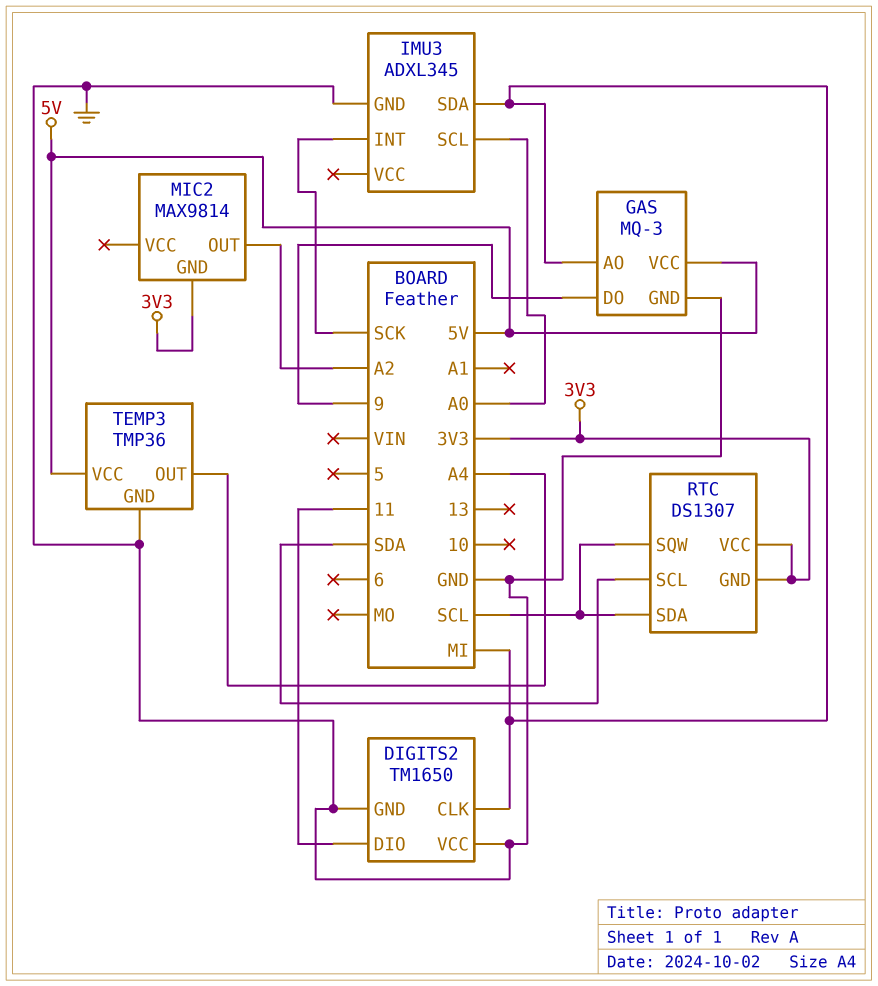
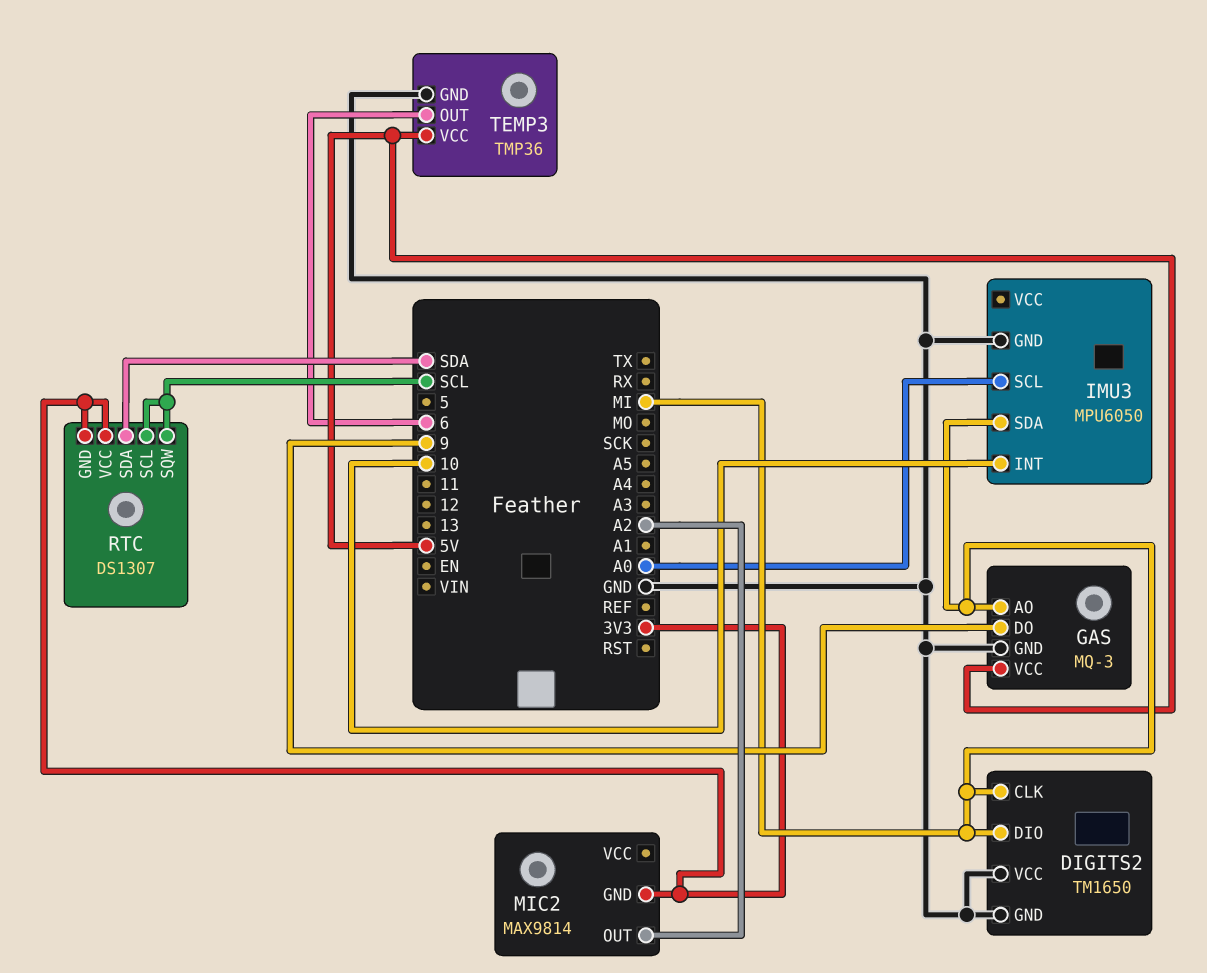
DIGITS2 pin DIO: 11 -> MI
IMU3: ADXL345 -> MPU6050
IMU3 pin INT: SCK -> 10
RTC pin SCL: SDA -> SCL
RTC pin SDA: SCL -> SDA
TEMP3 pin OUT: A4 -> 6

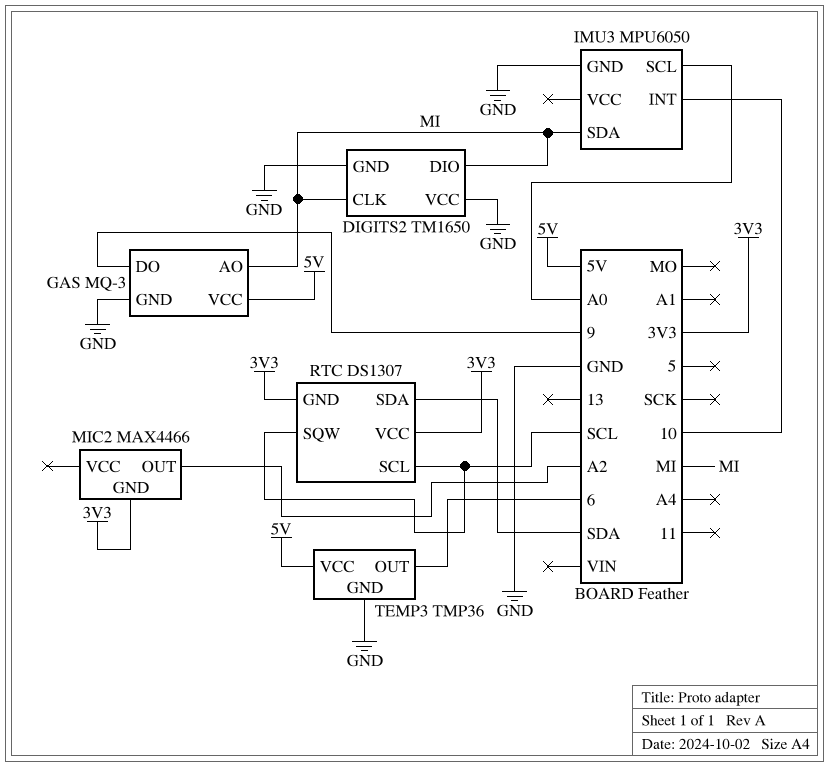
MIC2: MAX9814 -> MAX4466

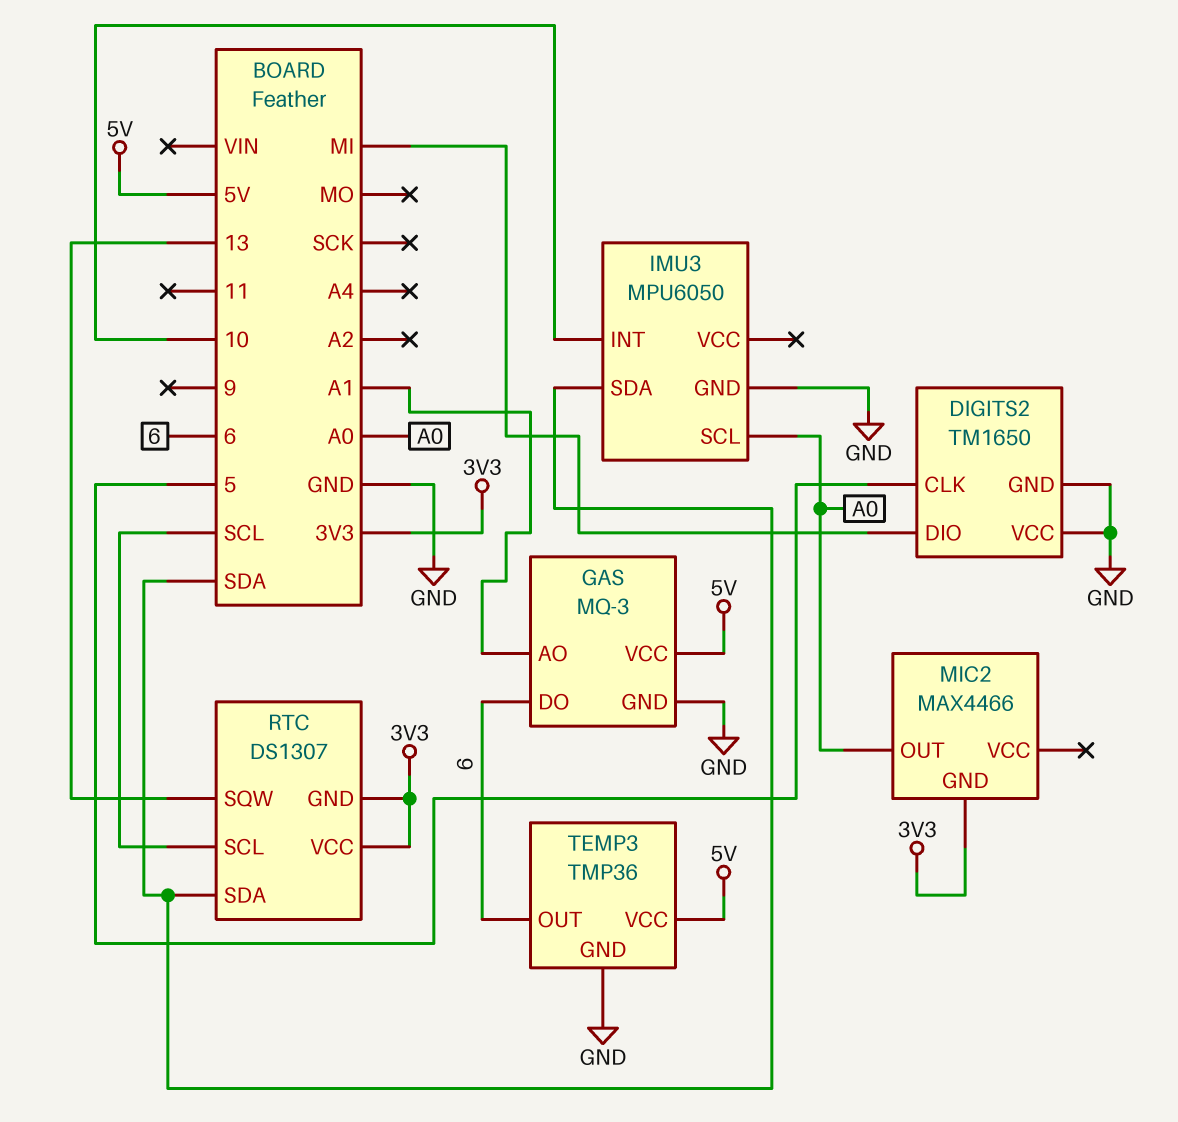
DIGITS2 pin CLK: MI -> 5
GAS pin AO: MI -> A1
GAS pin DO: 9 -> 6
IMU3 pin SDA: MI -> SDA
MIC2 pin OUT: A2 -> A0
RTC pin SQW: SCL -> 13

